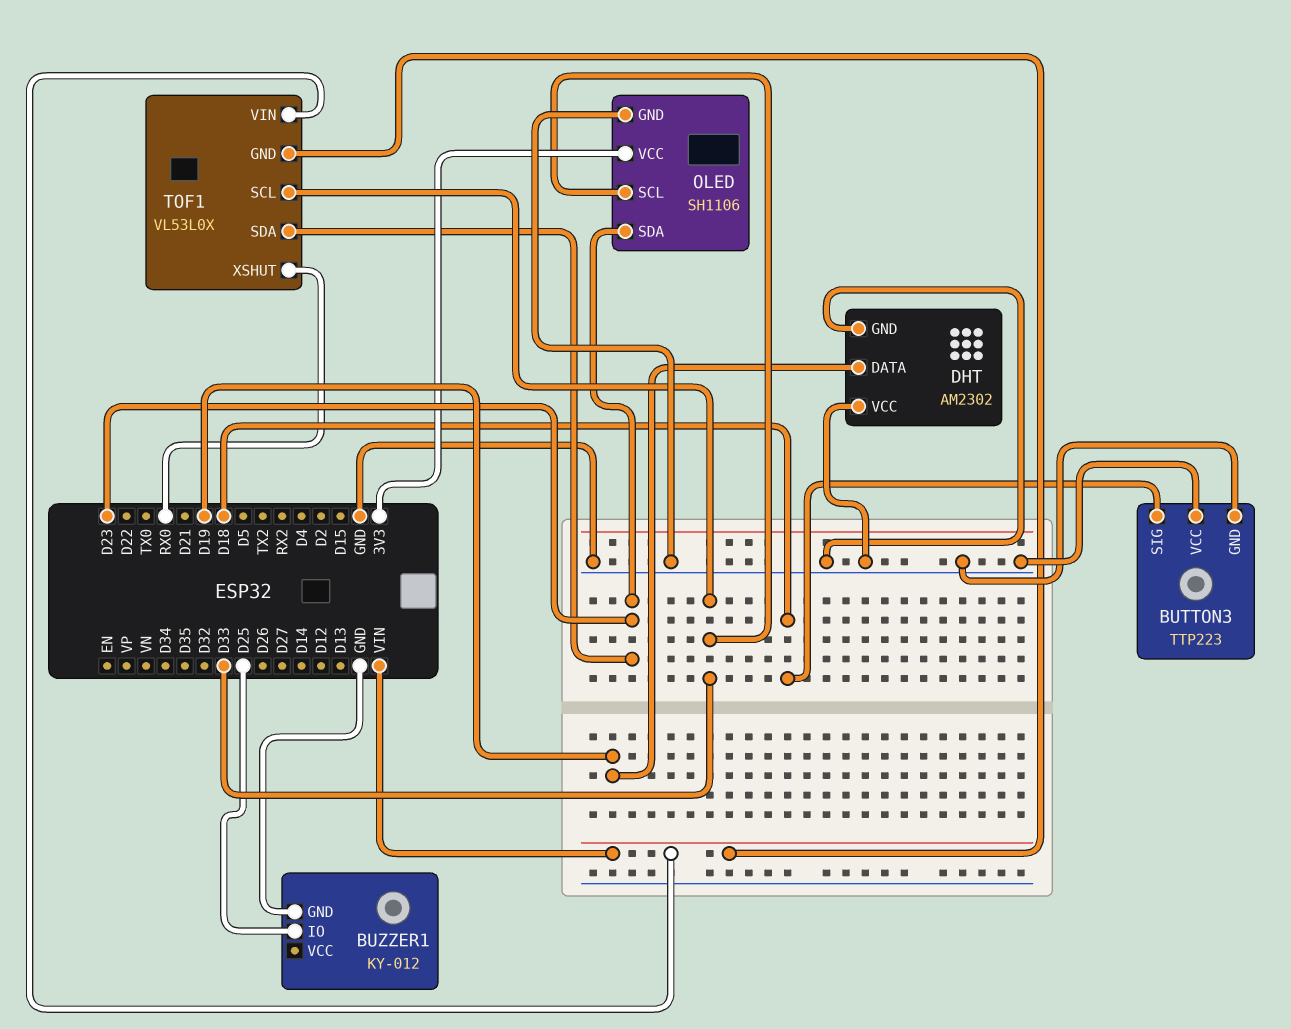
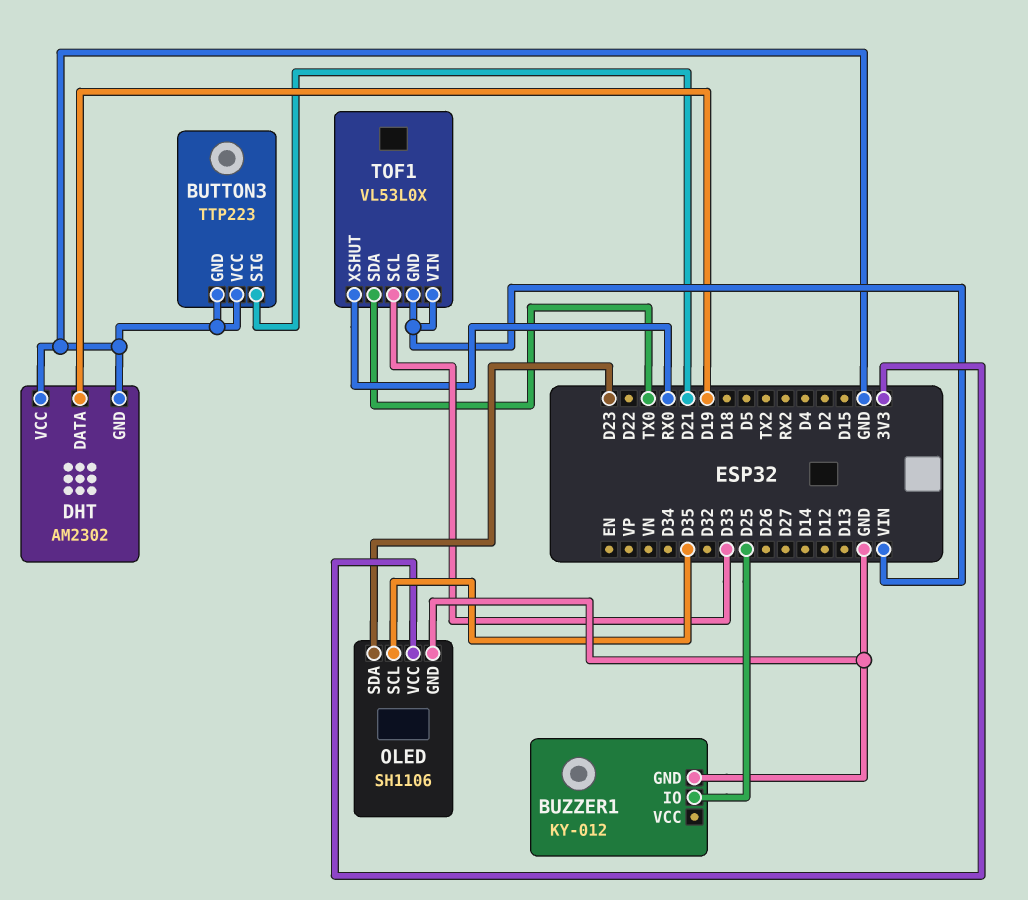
BUTTON3 pin SIG: D18 -> D21
OLED pin SCL: D33 -> D35
TOF1 pin SDA: D23 -> TX0

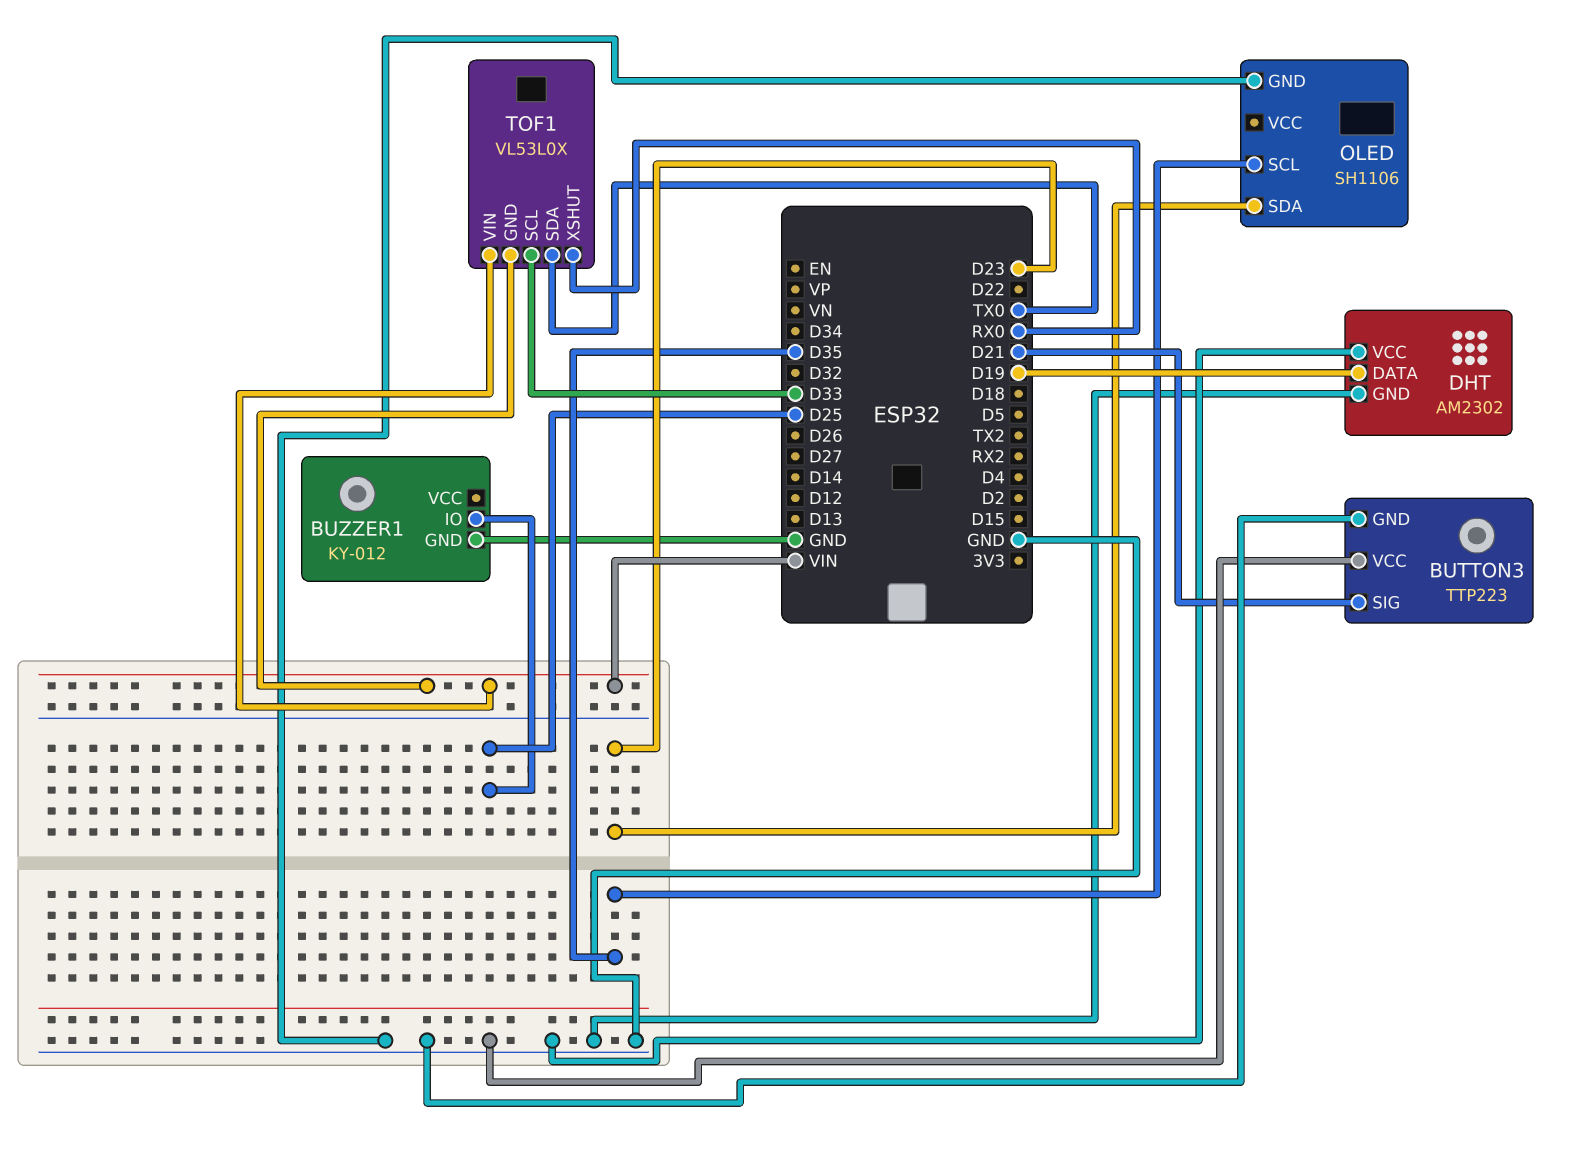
OLED pin VCC: 3V3 -> none

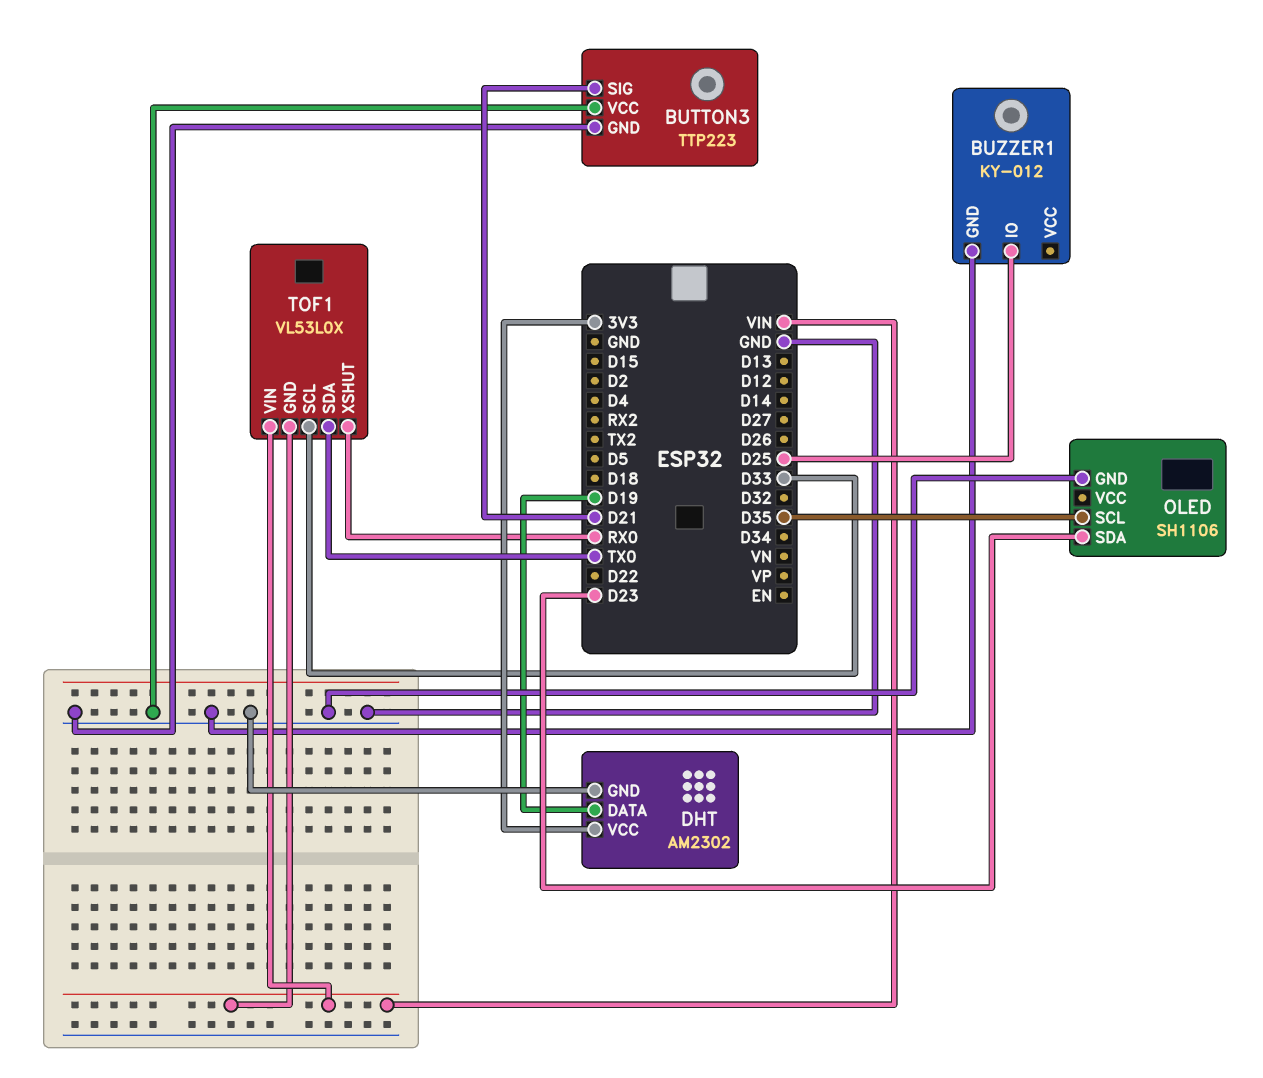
DHT pin VCC: GND -> 3V3

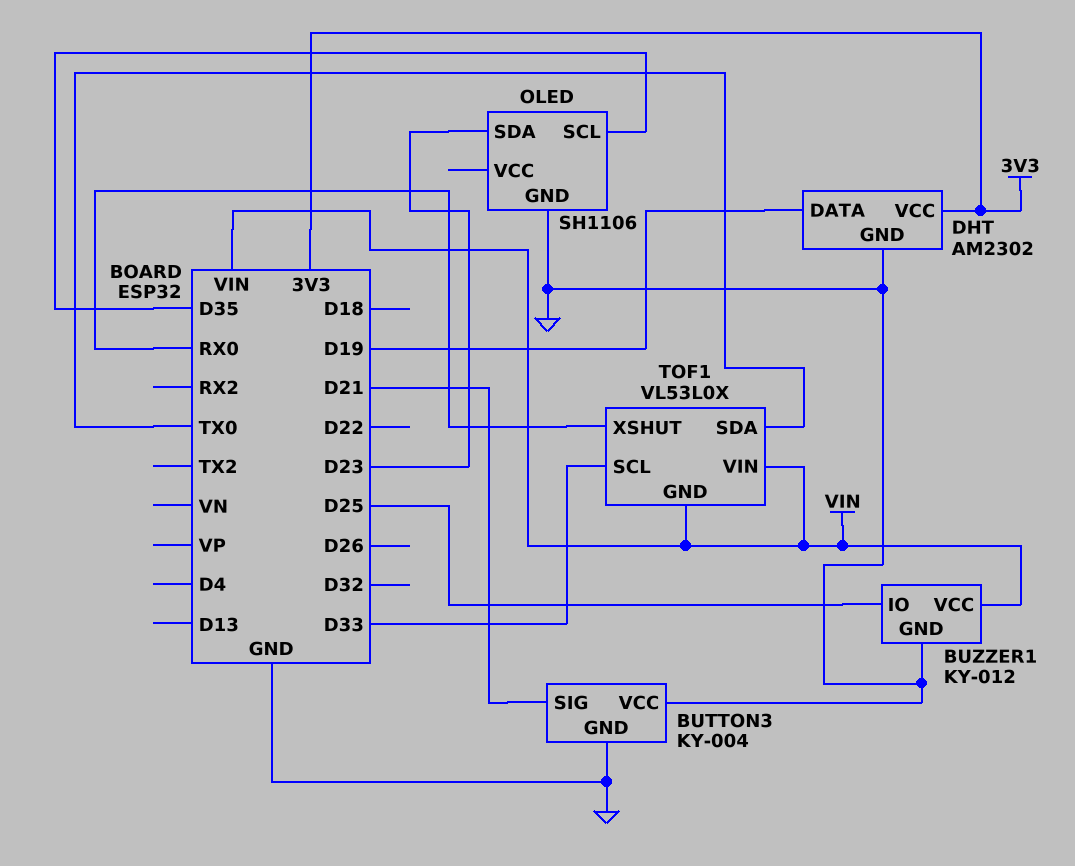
BUTTON3: TTP223 -> KY-004
BUZZER1 pin VCC: none -> VIN

